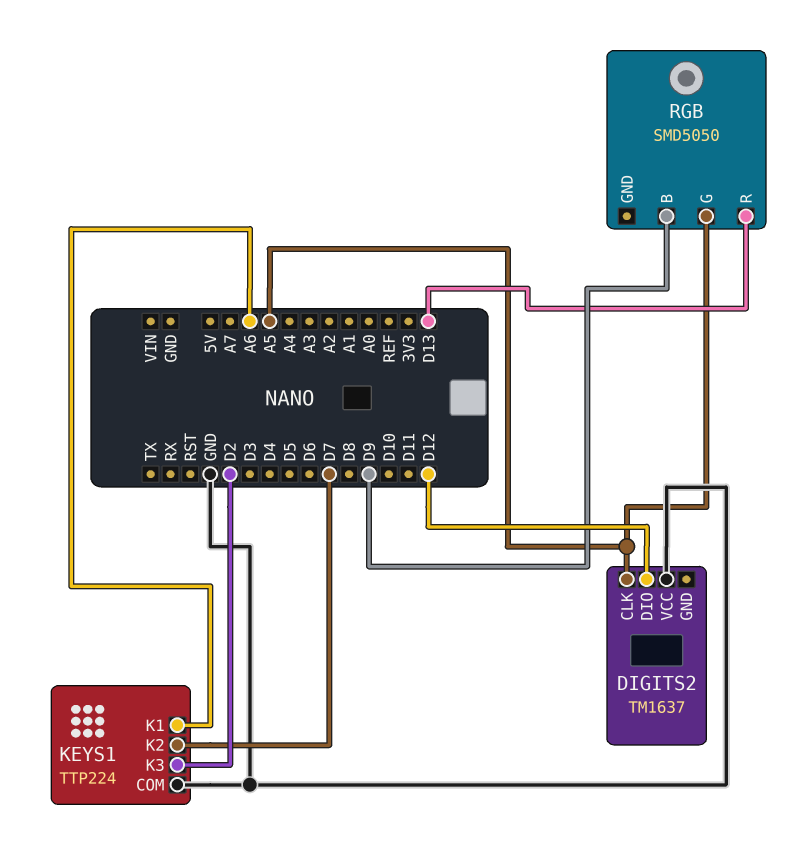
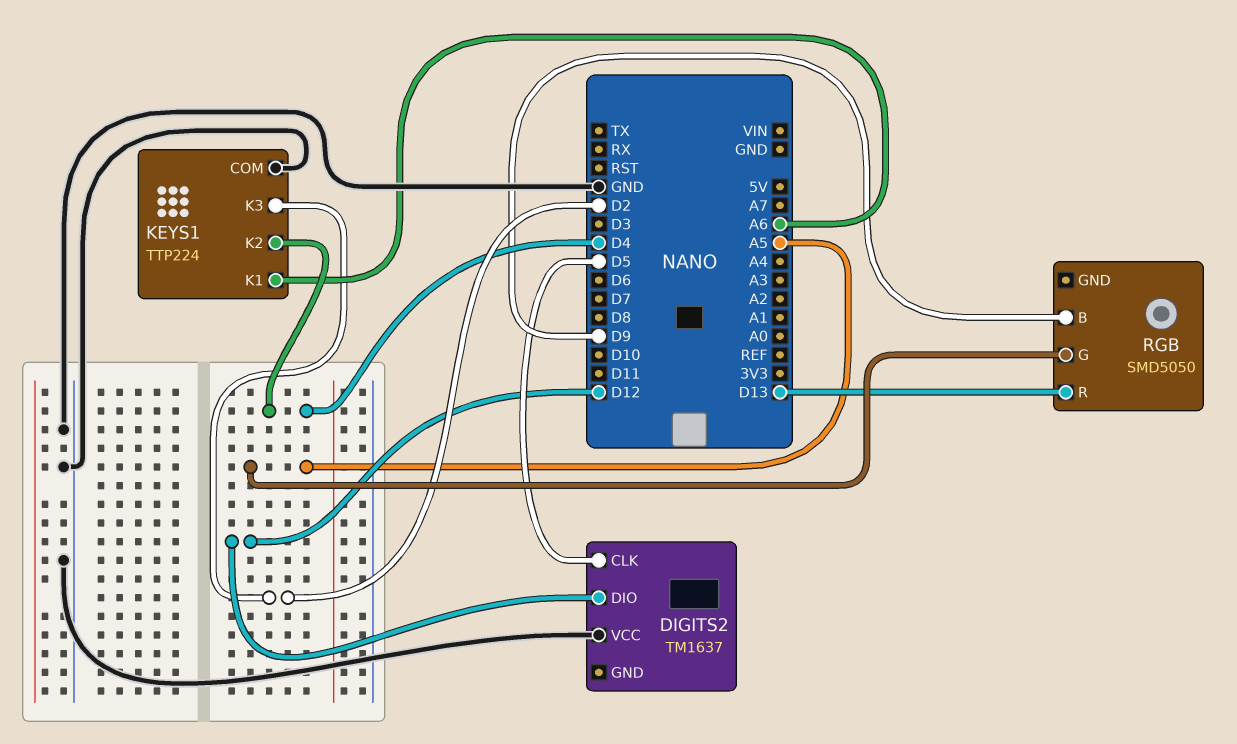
DIGITS2 pin CLK: A5 -> D5
KEYS1 pin K2: D7 -> D4

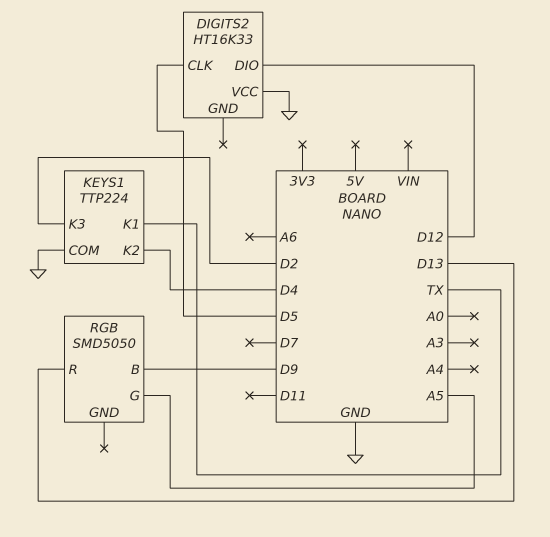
DIGITS2: TM1637 -> HT16K33
KEYS1 pin K1: A6 -> TX

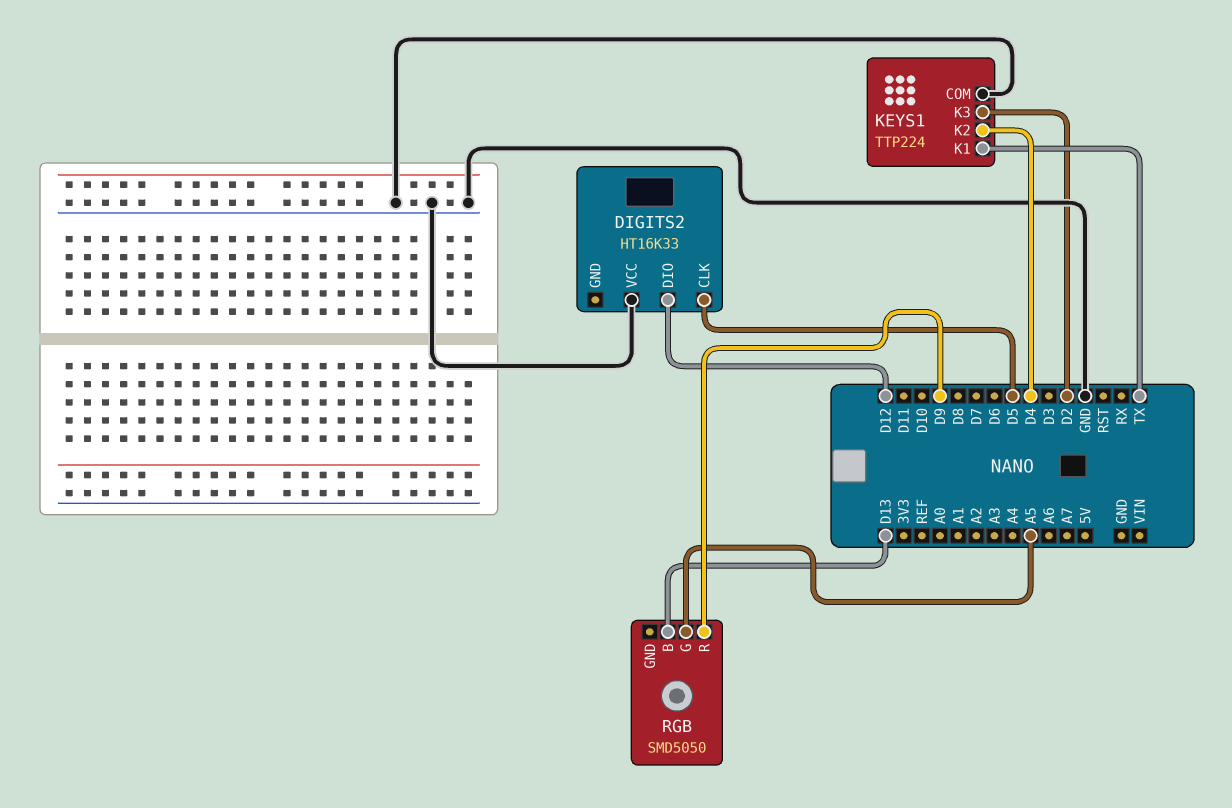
RGB pin B: D9 -> D13
RGB pin R: D13 -> D9

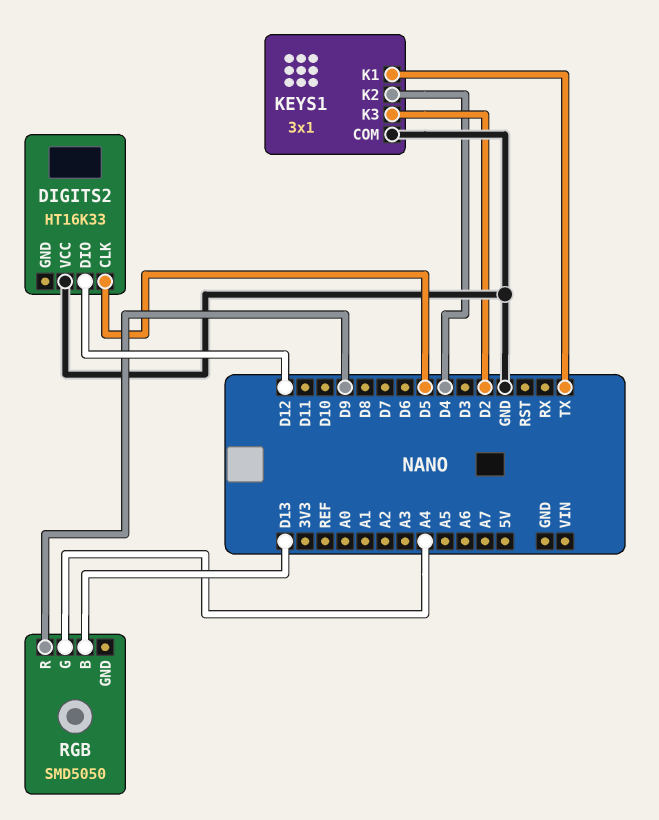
KEYS1: TTP224 -> 3x1
RGB pin G: A5 -> A4

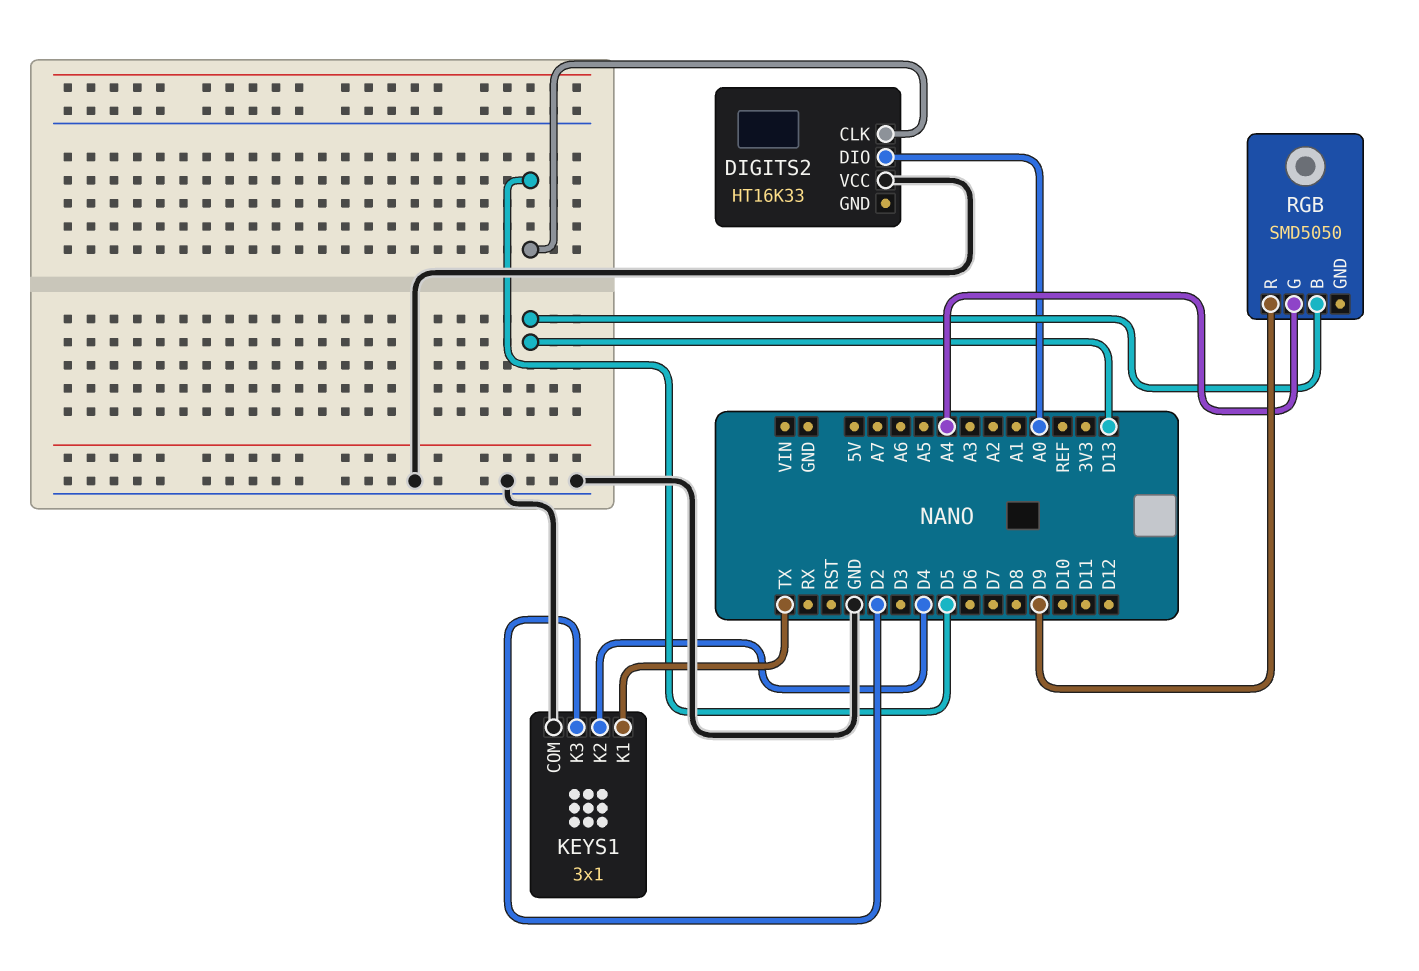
DIGITS2 pin DIO: D12 -> A0

